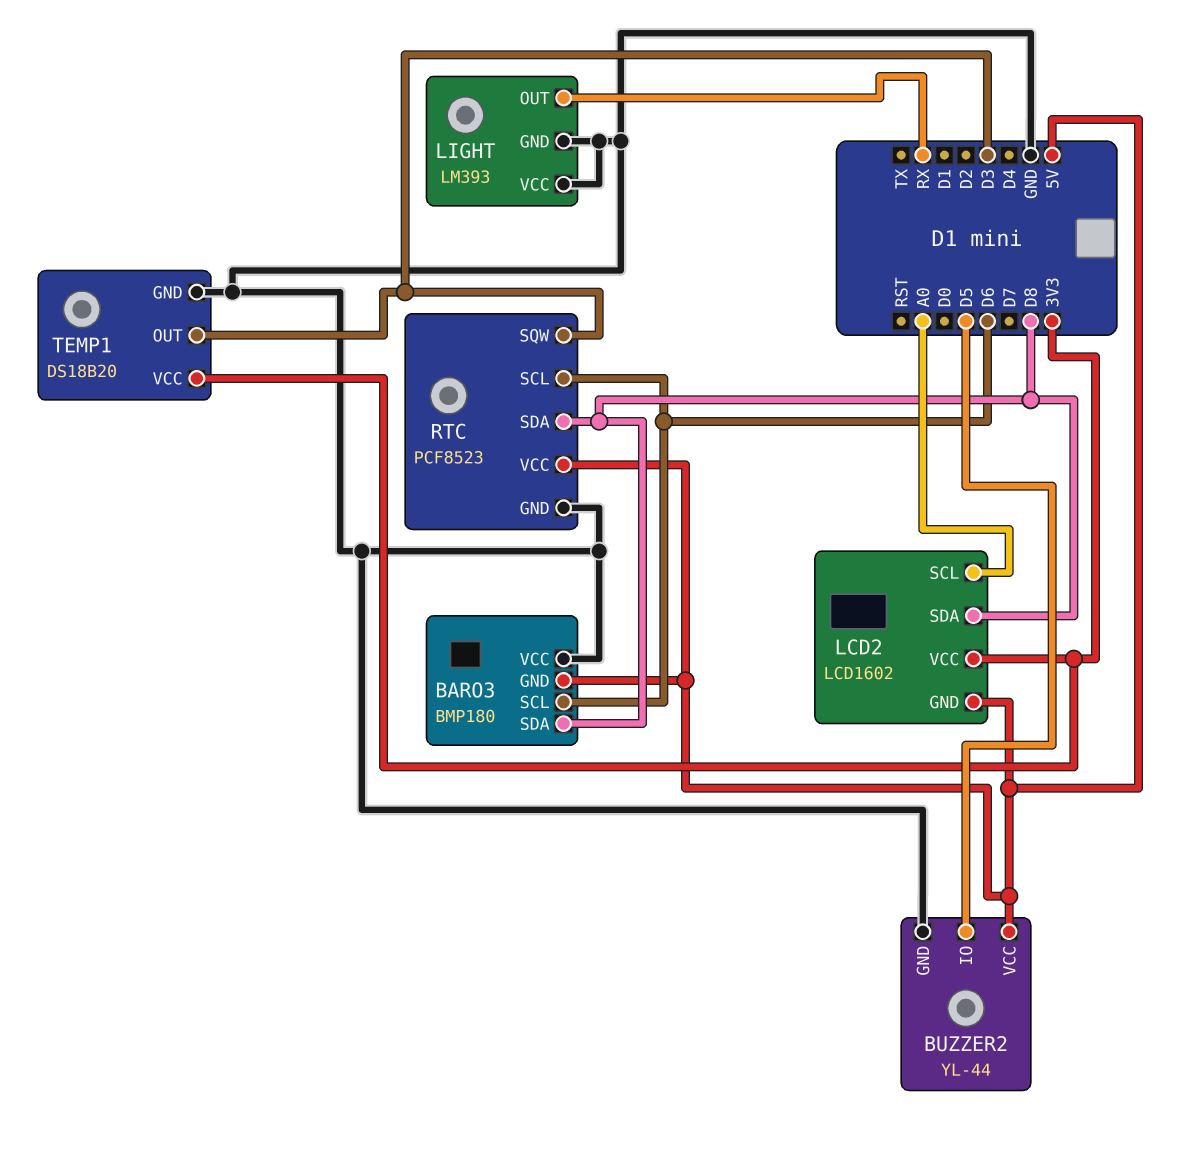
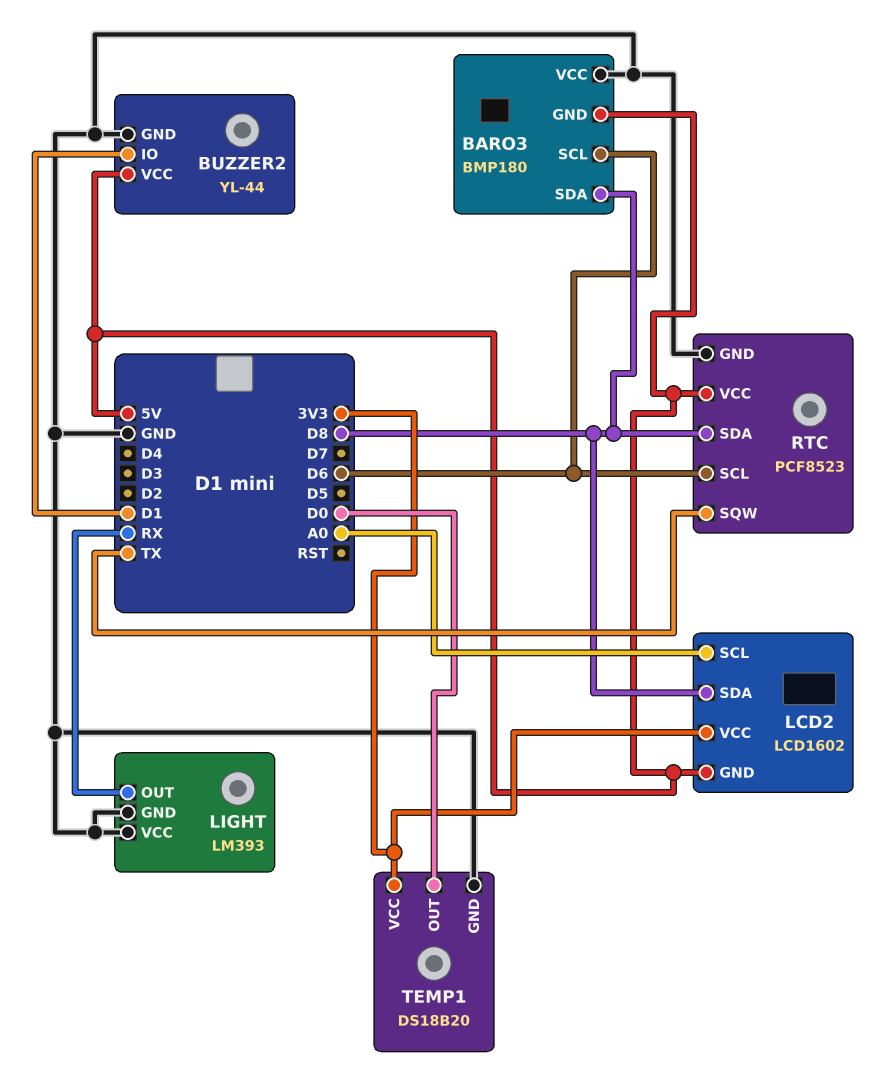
BUZZER2 pin IO: D5 -> D1
RTC pin SQW: D3 -> TX
TEMP1 pin OUT: D3 -> D0

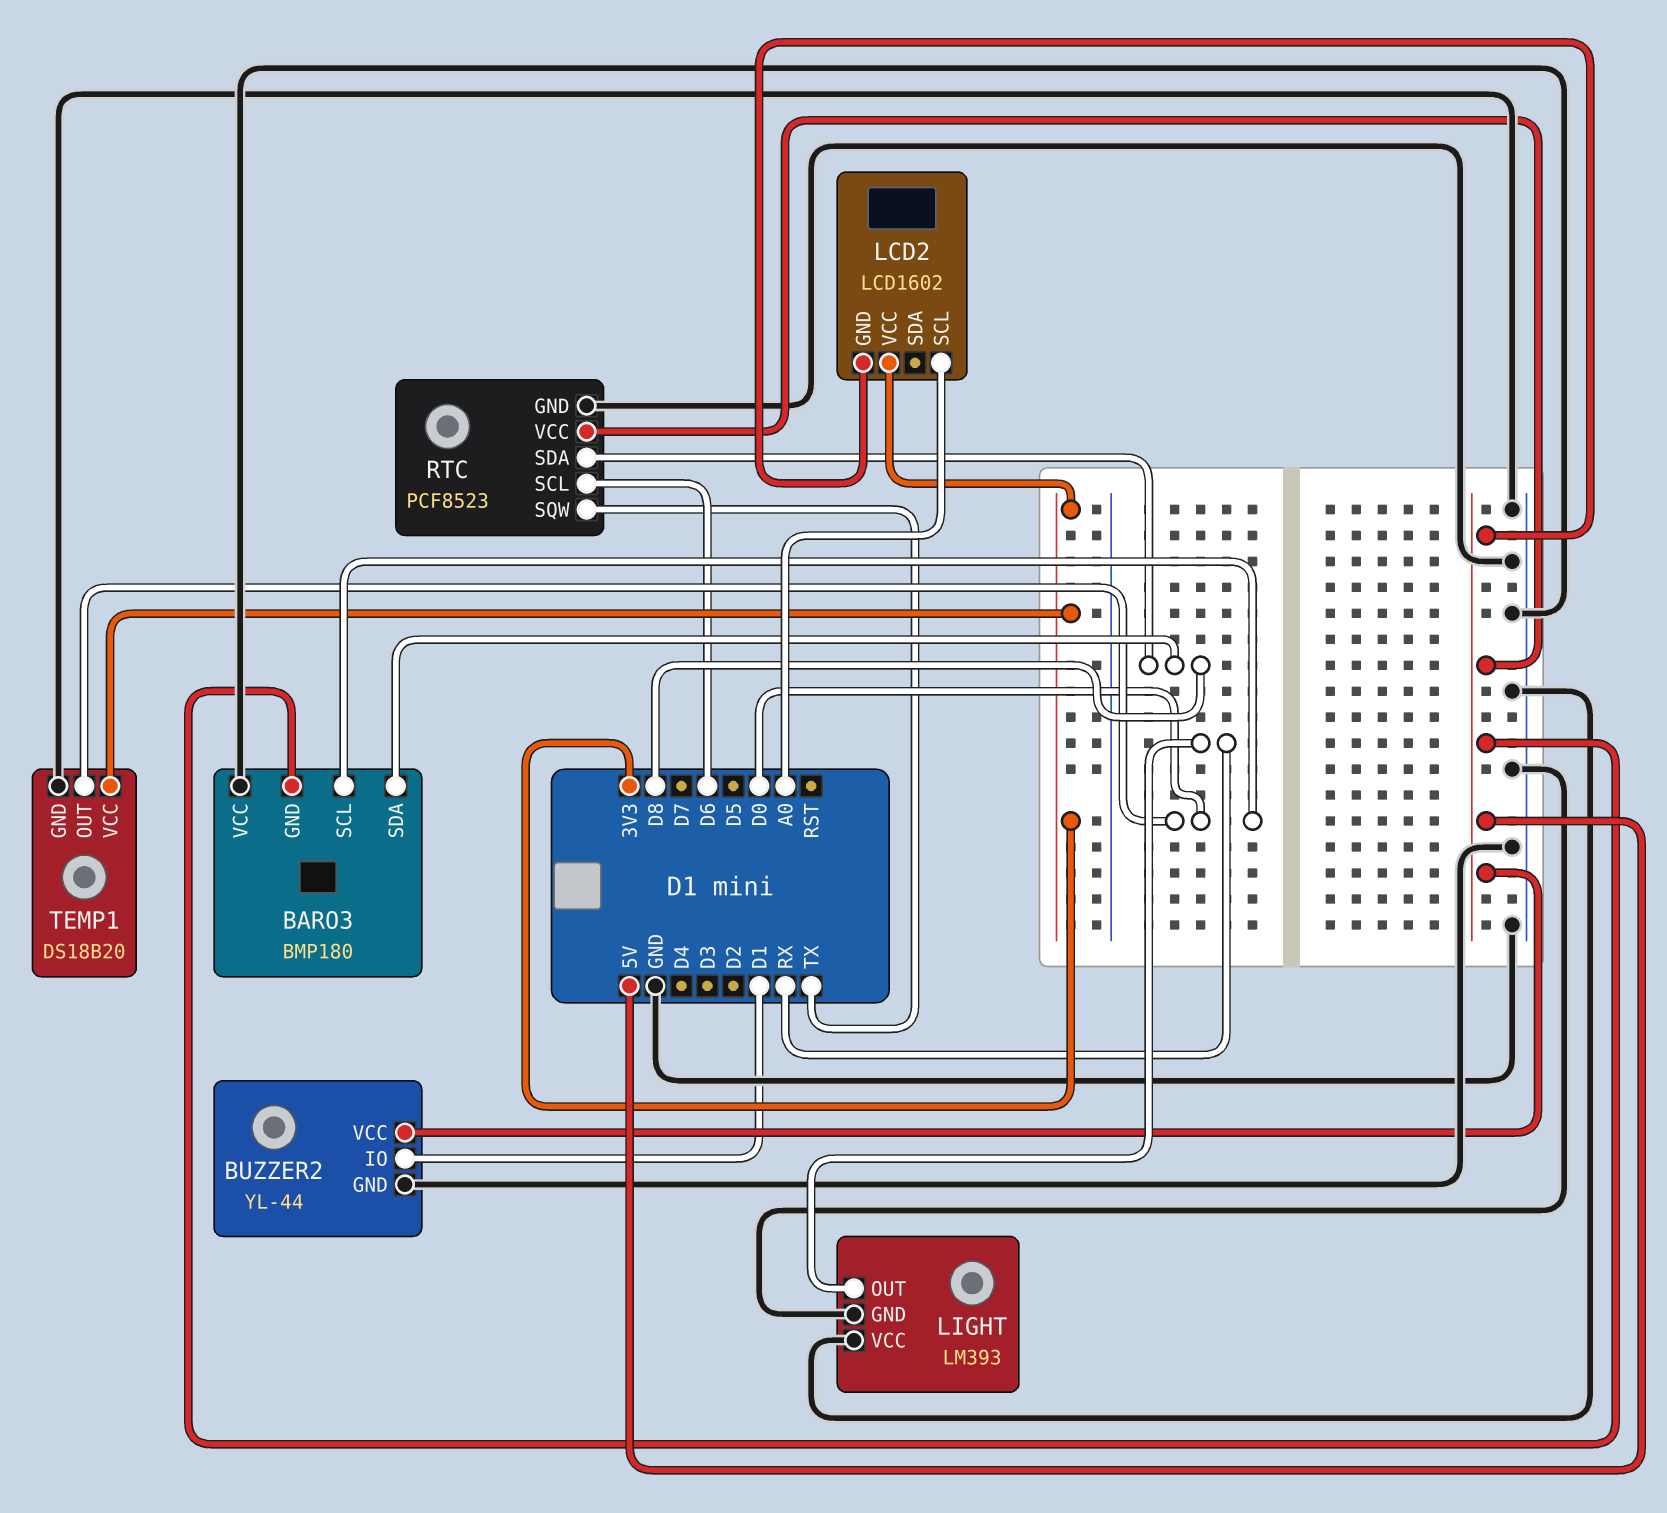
BARO3 pin SCL: D6 -> D0
LCD2 pin SDA: D8 -> none

